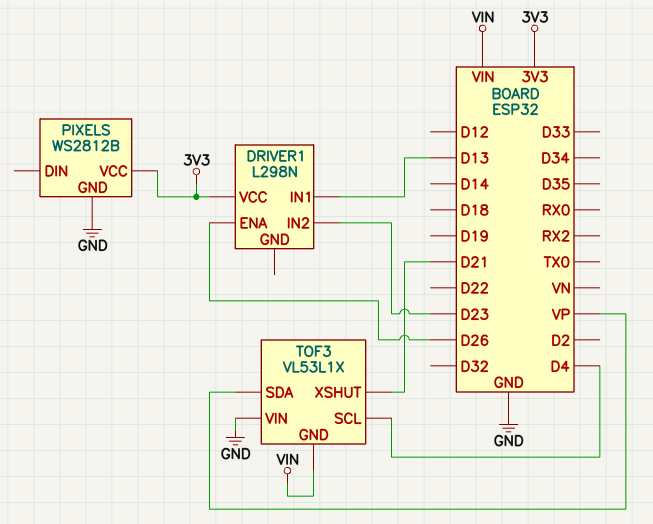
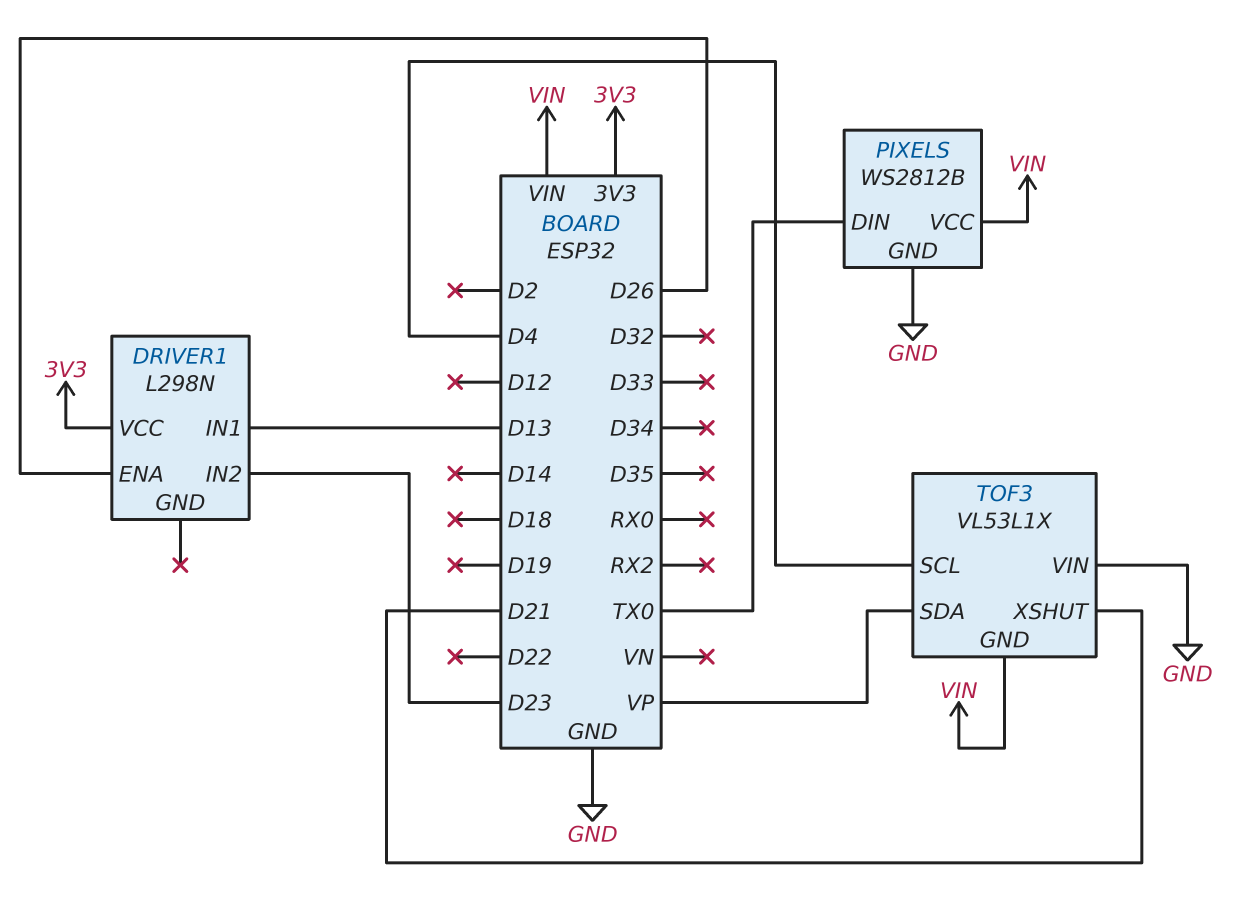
PIXELS pin DIN: none -> TX0
PIXELS pin VCC: 3V3 -> VIN

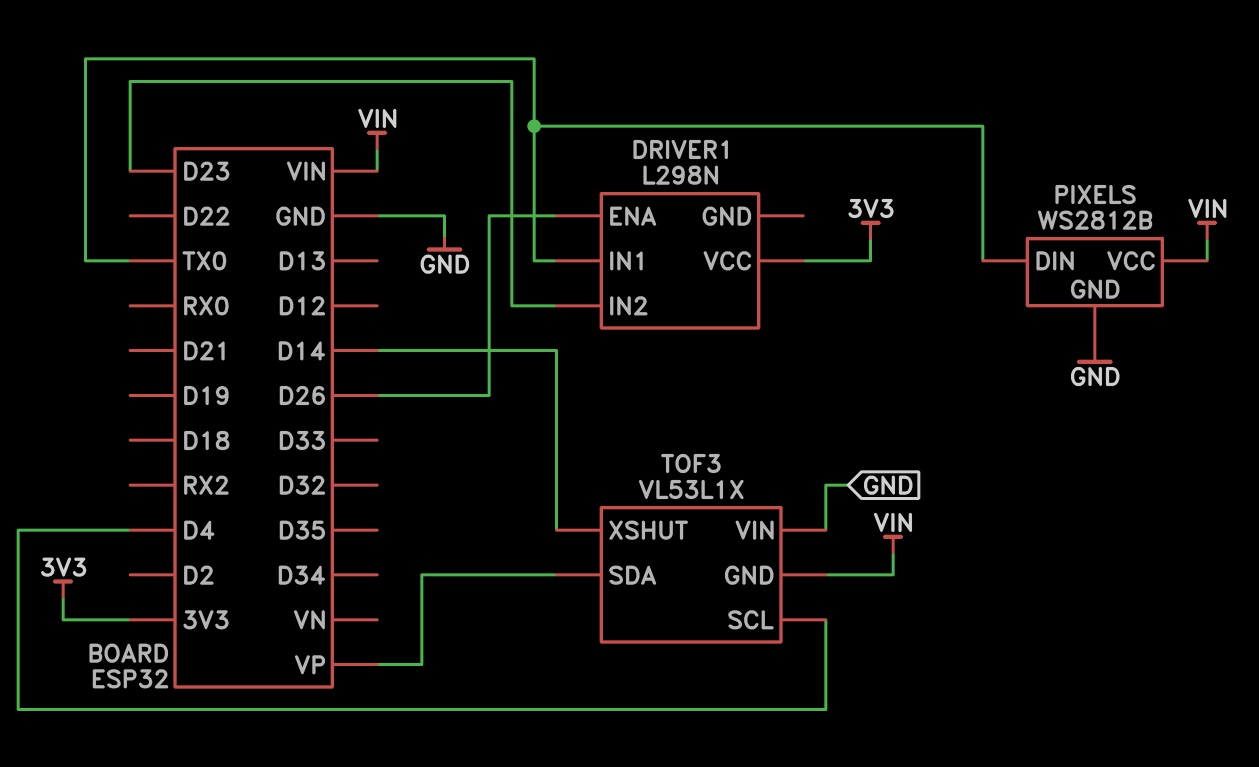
DRIVER1 pin IN1: D13 -> TX0
TOF3 pin XSHUT: D21 -> D14

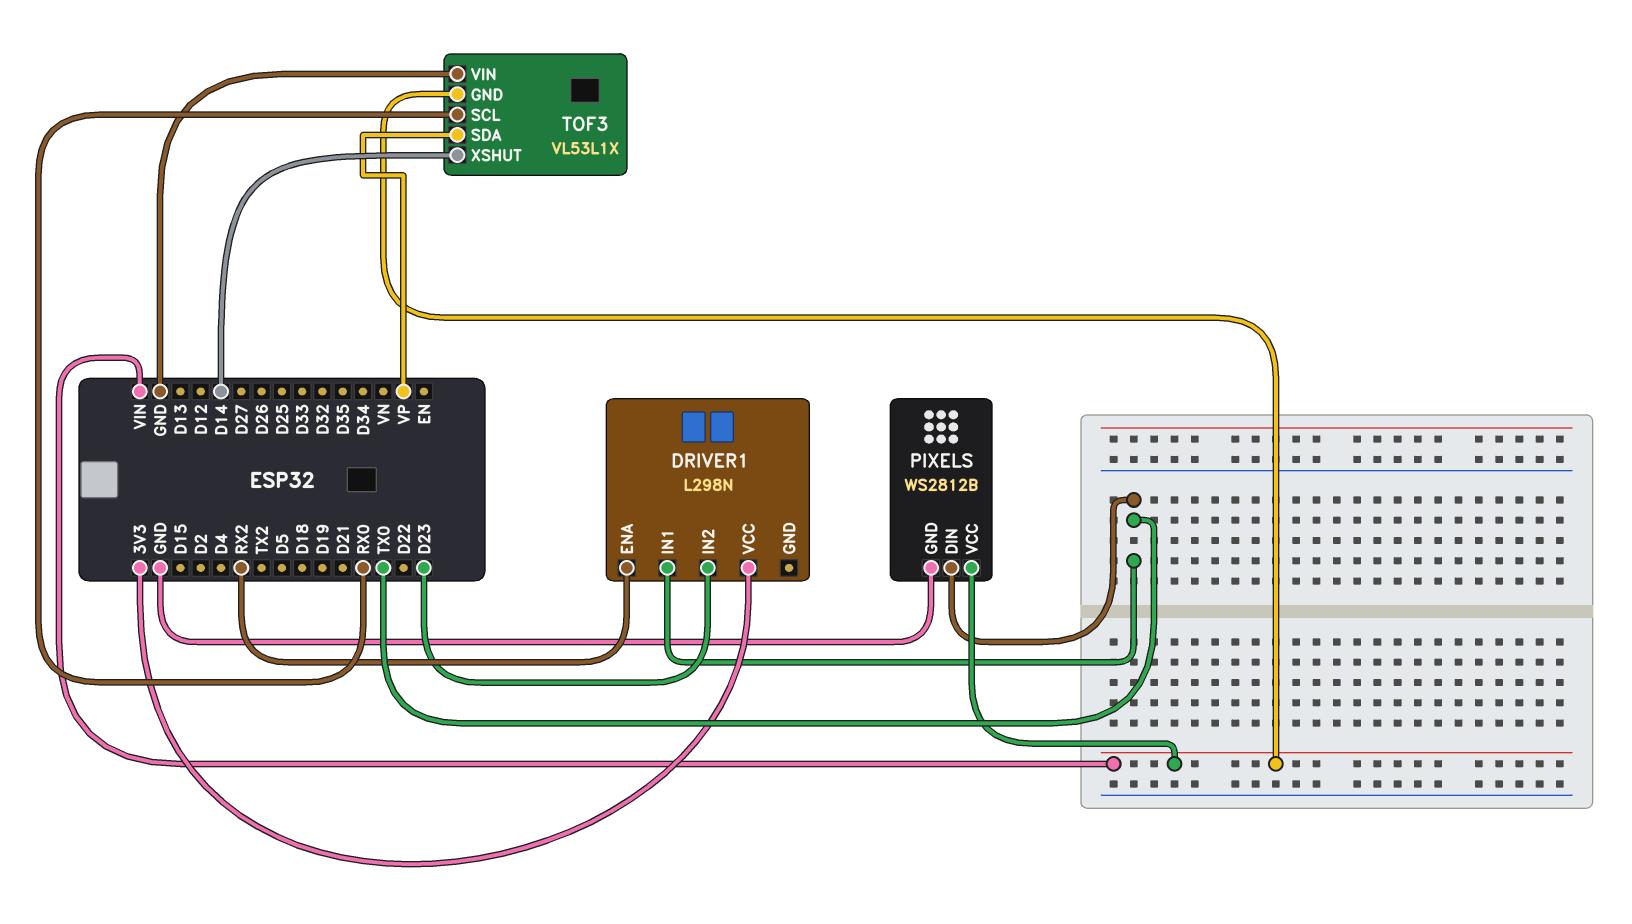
DRIVER1 pin ENA: D26 -> RX2
TOF3 pin SCL: D4 -> RX0

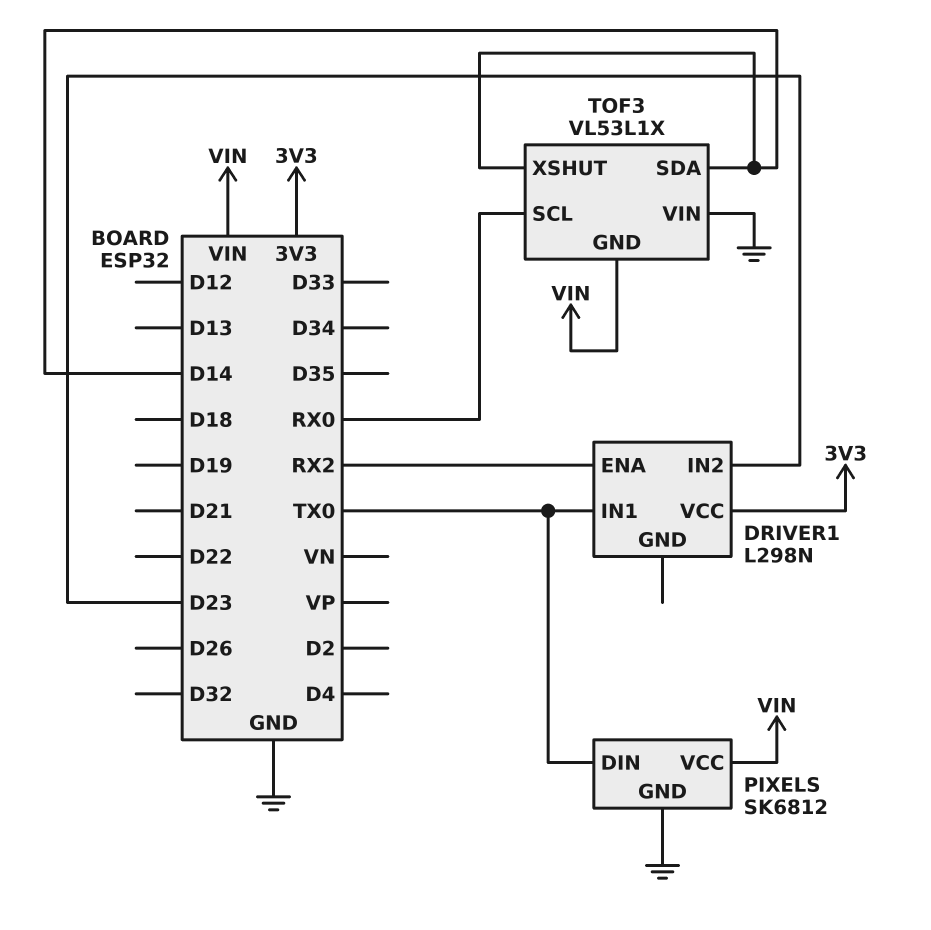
PIXELS: WS2812B -> SK6812
TOF3 pin SDA: VP -> D14

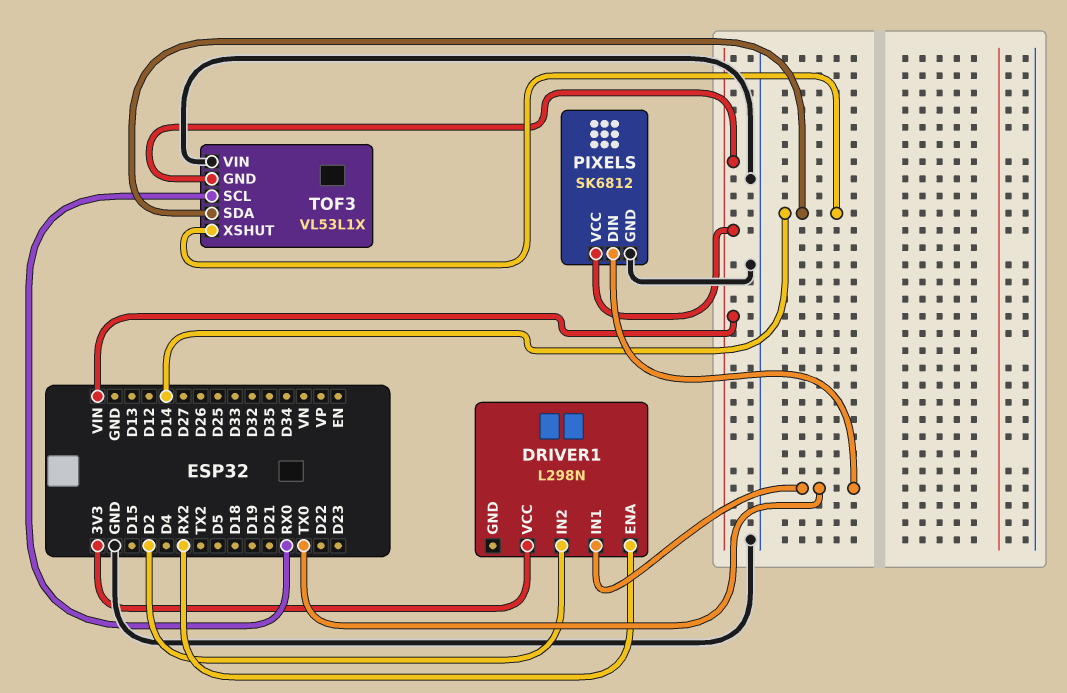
DRIVER1 pin IN2: D23 -> D2

